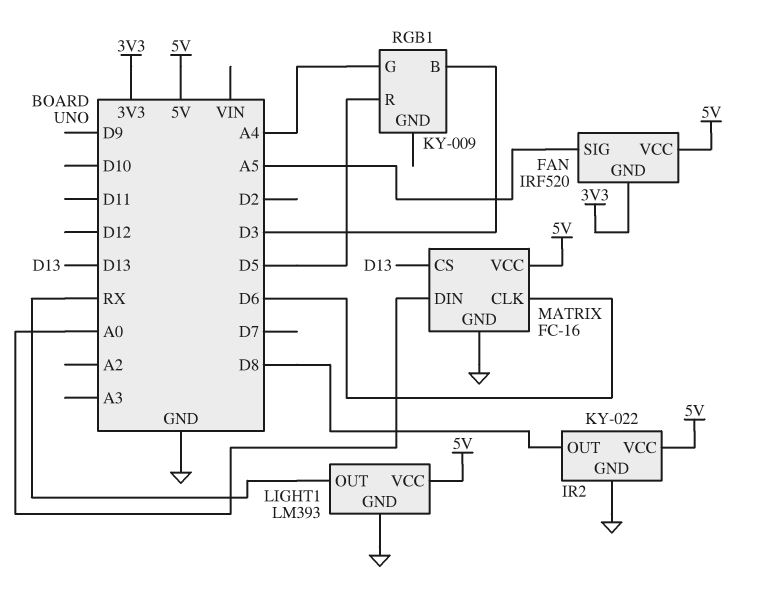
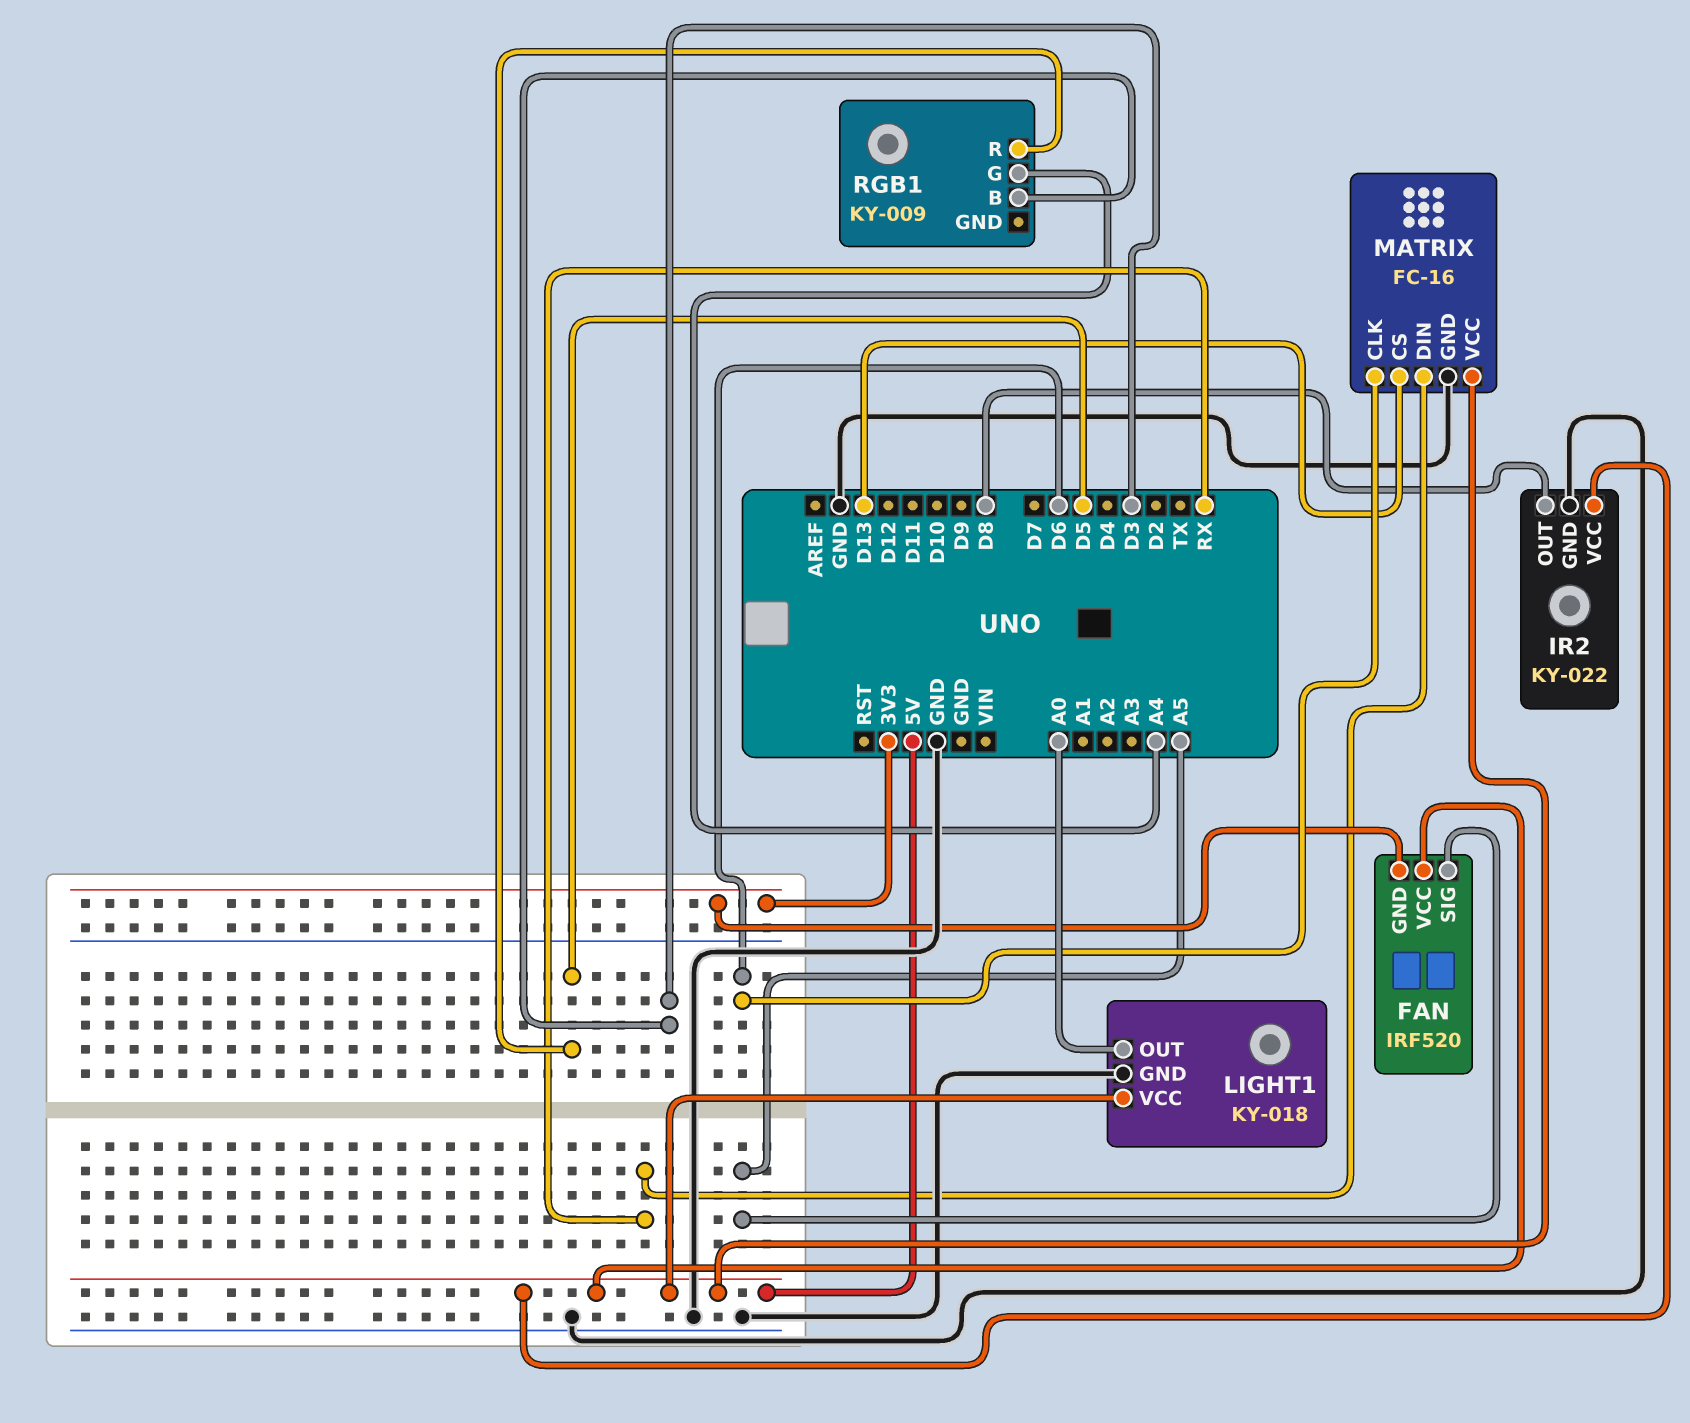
LIGHT1: LM393 -> KY-018
LIGHT1 pin OUT: RX -> A0
MATRIX pin DIN: A0 -> RX

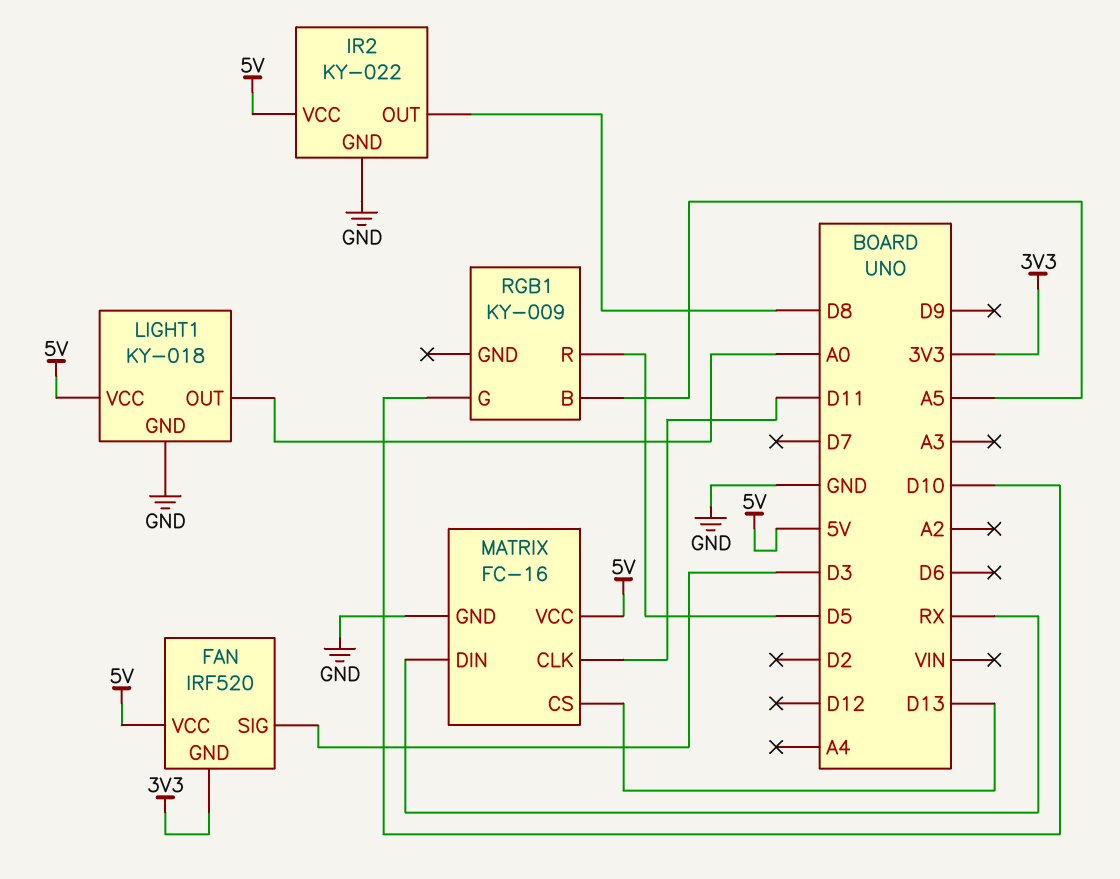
FAN pin SIG: A5 -> D3
MATRIX pin CLK: D6 -> D11
RGB1 pin B: D3 -> A5
RGB1 pin G: A4 -> D10

